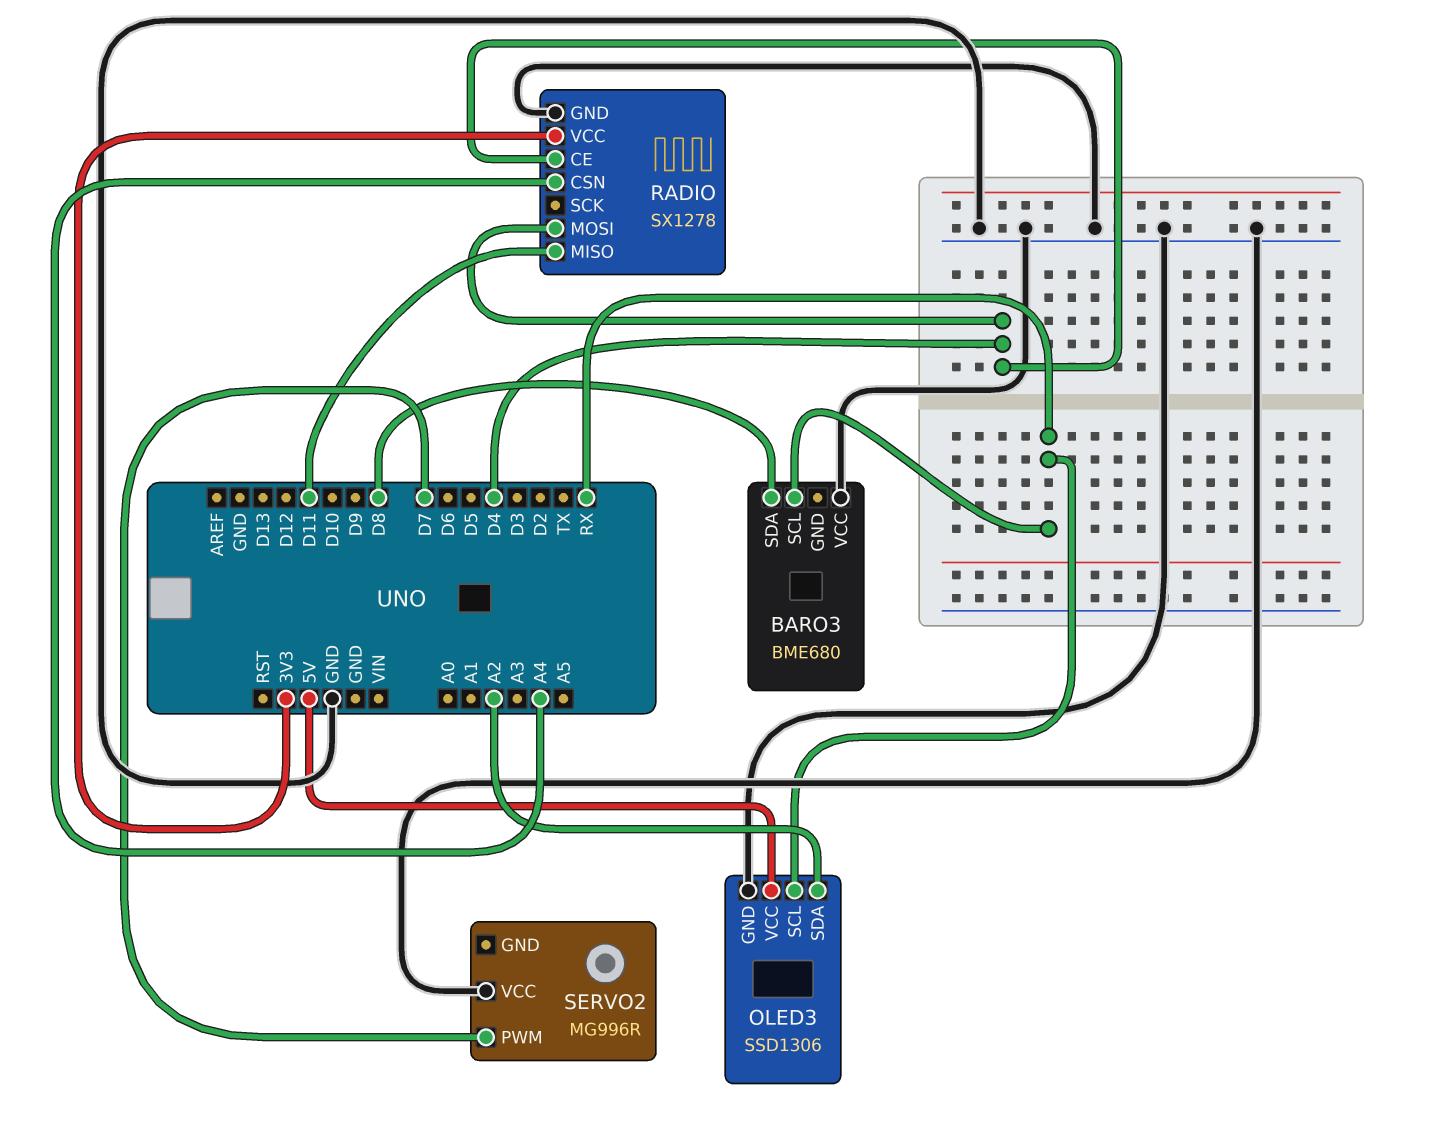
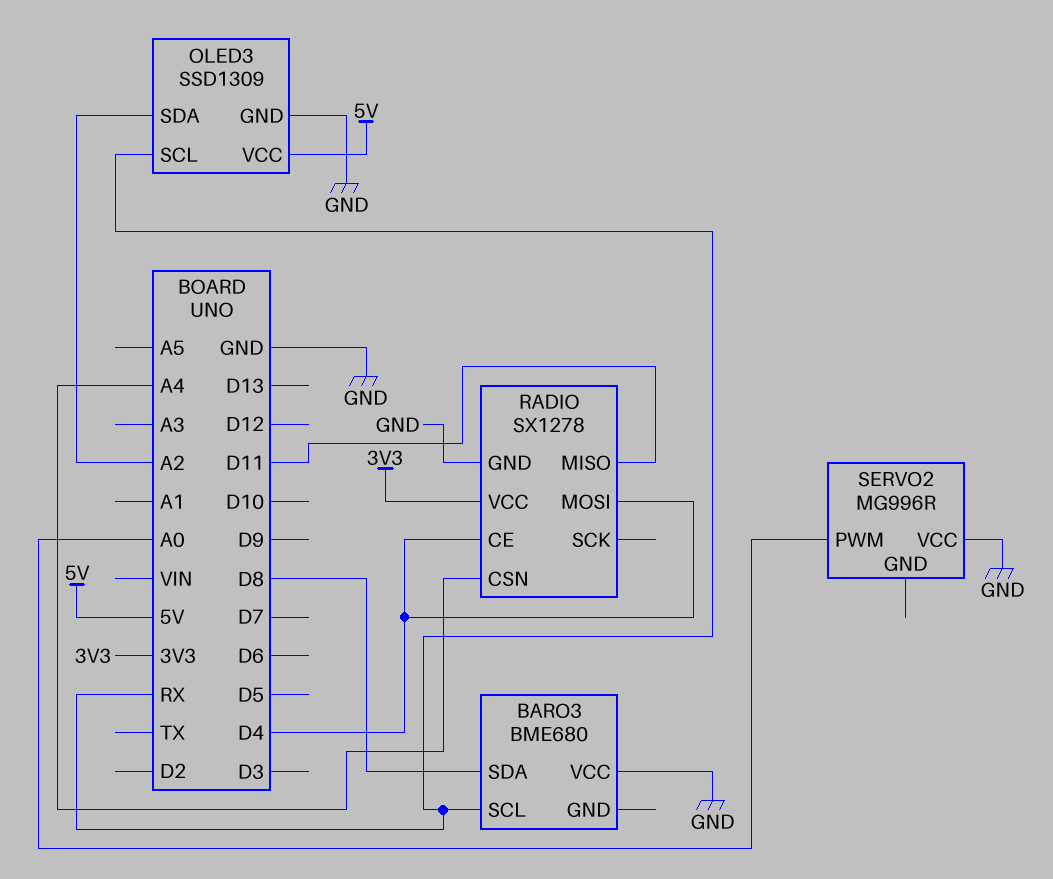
OLED3: SSD1306 -> SSD1309
SERVO2 pin PWM: D7 -> A0

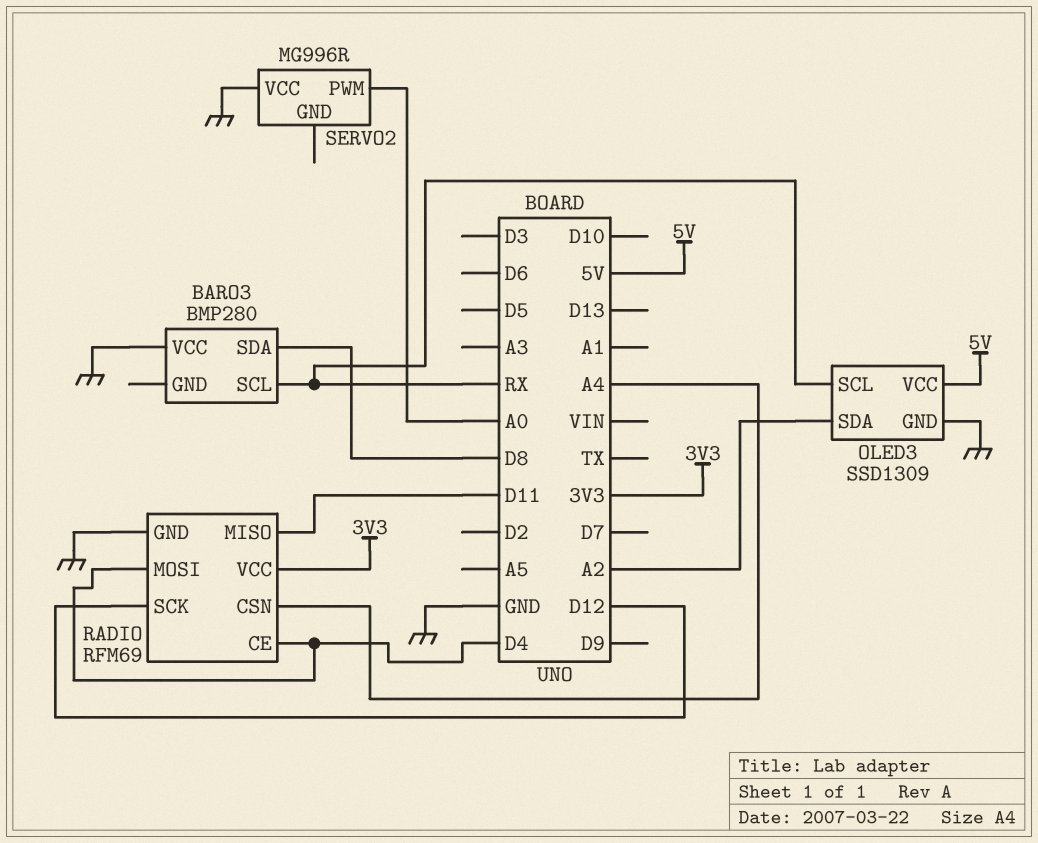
BARO3: BME680 -> BMP280
RADIO: SX1278 -> RFM69
RADIO pin SCK: none -> D12

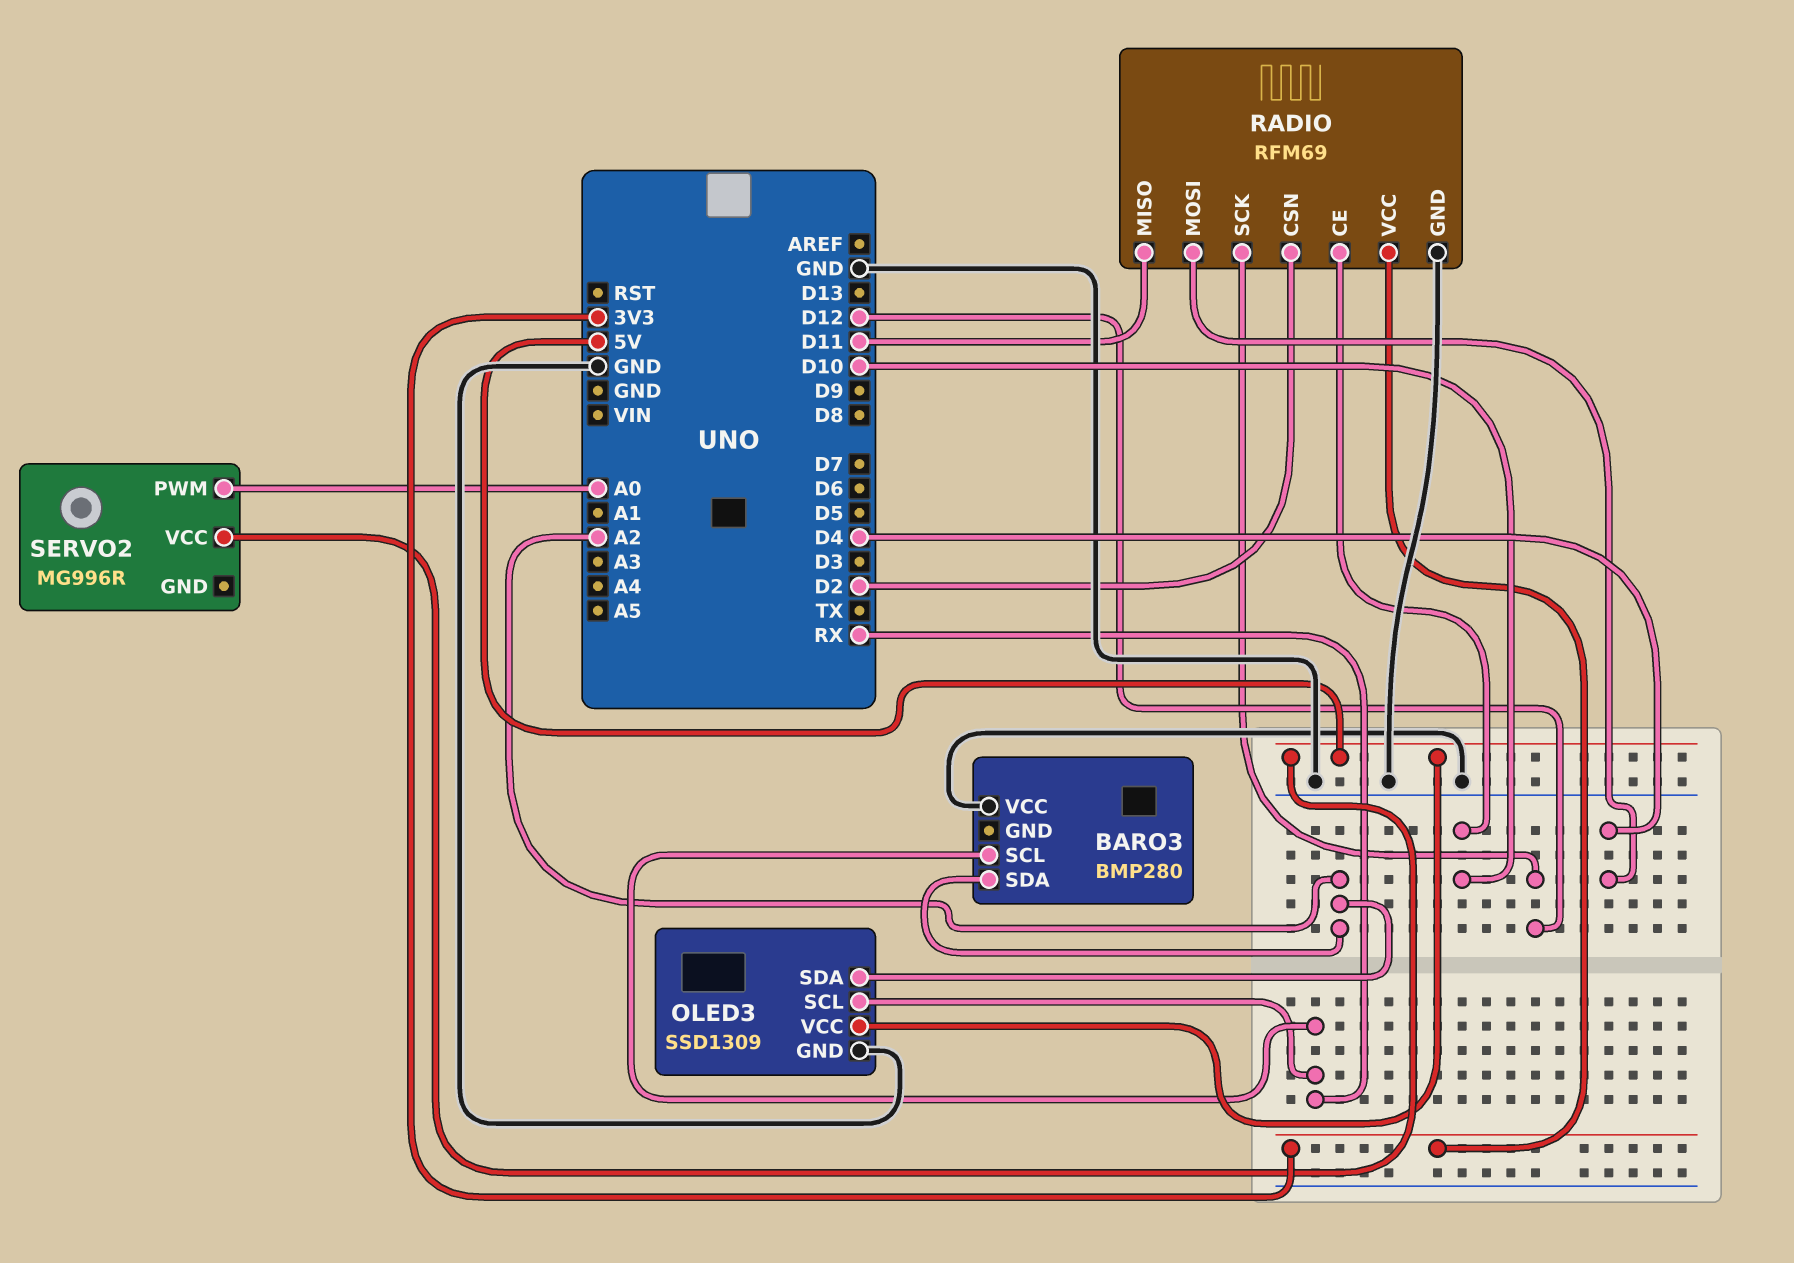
BARO3 pin SDA: D8 -> A2
RADIO pin CE: D4 -> D10
RADIO pin CSN: A4 -> D2
SERVO2 pin VCC: GND -> 5V

